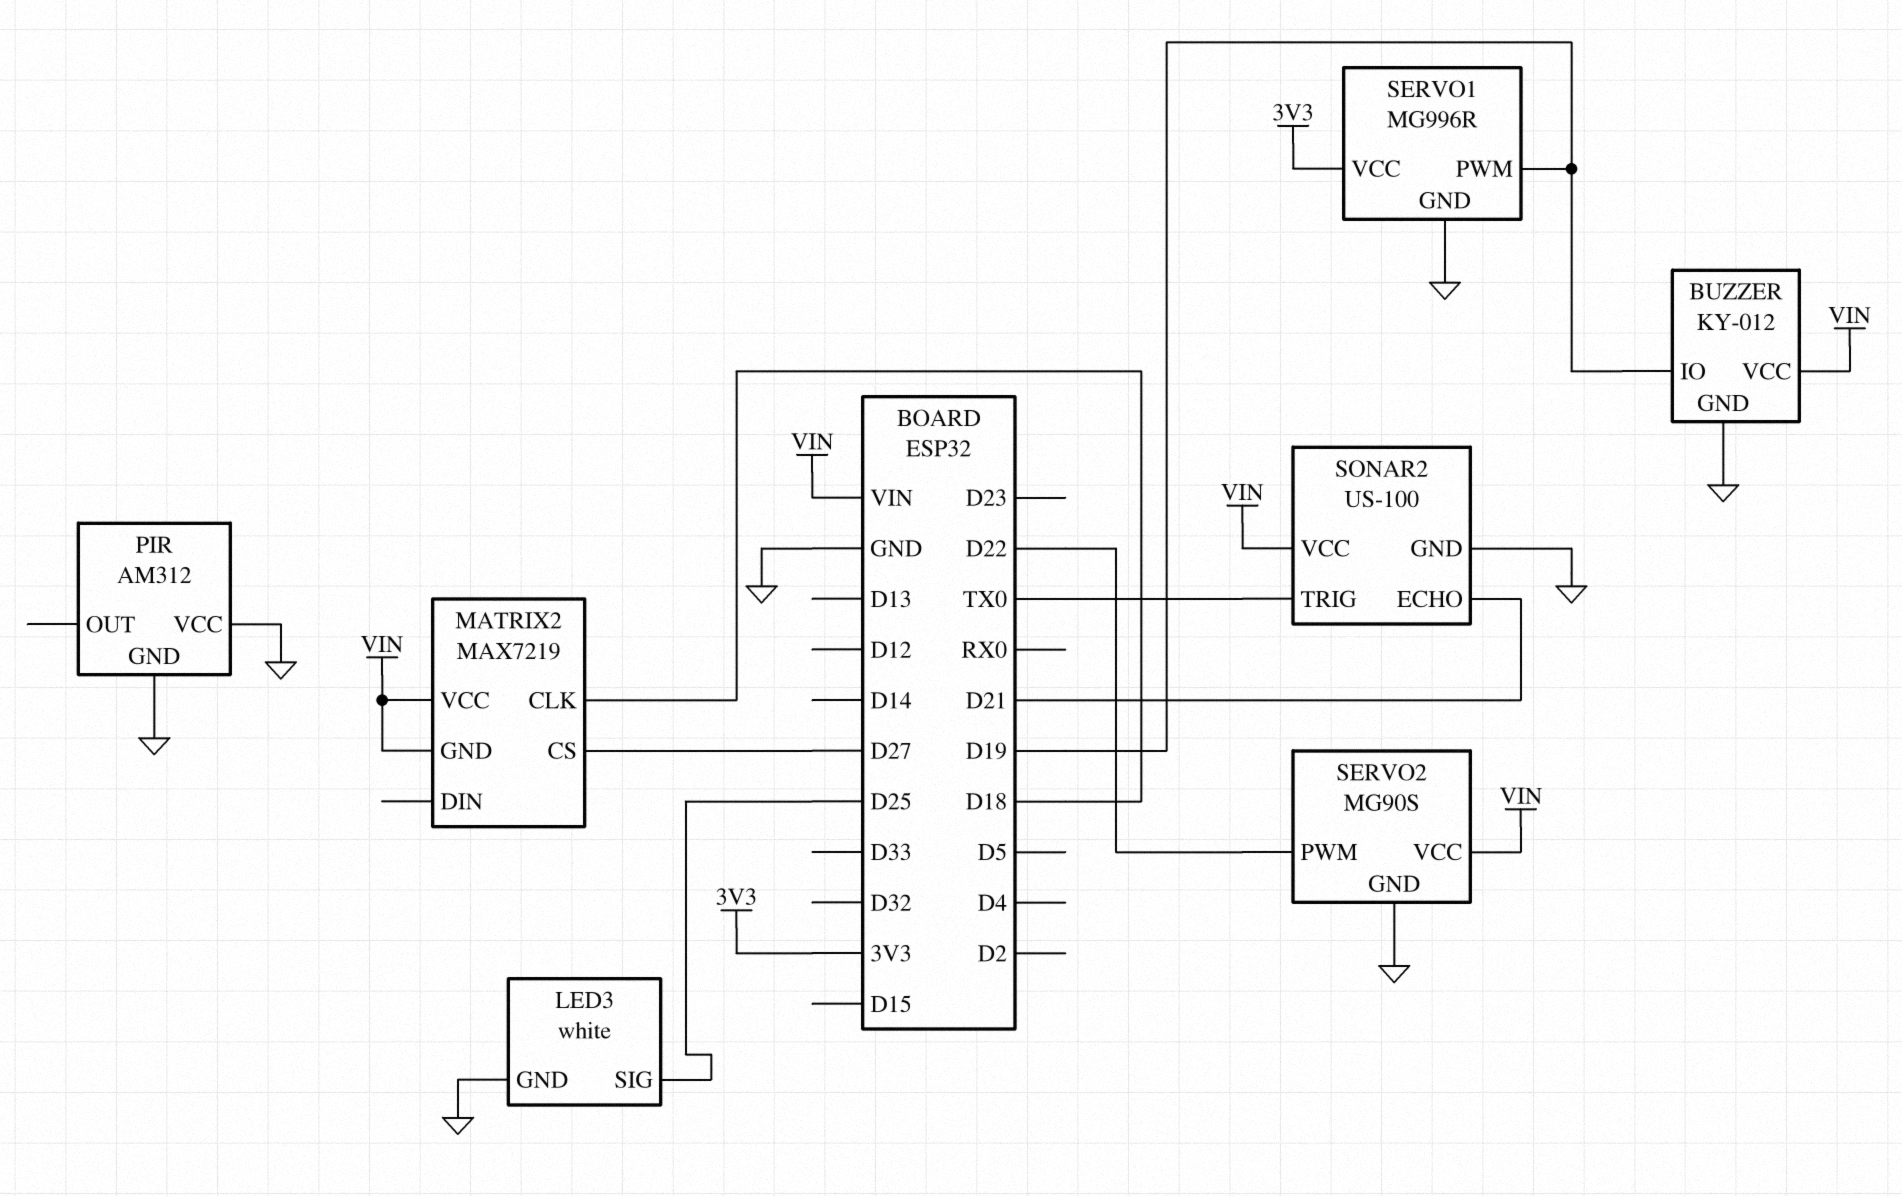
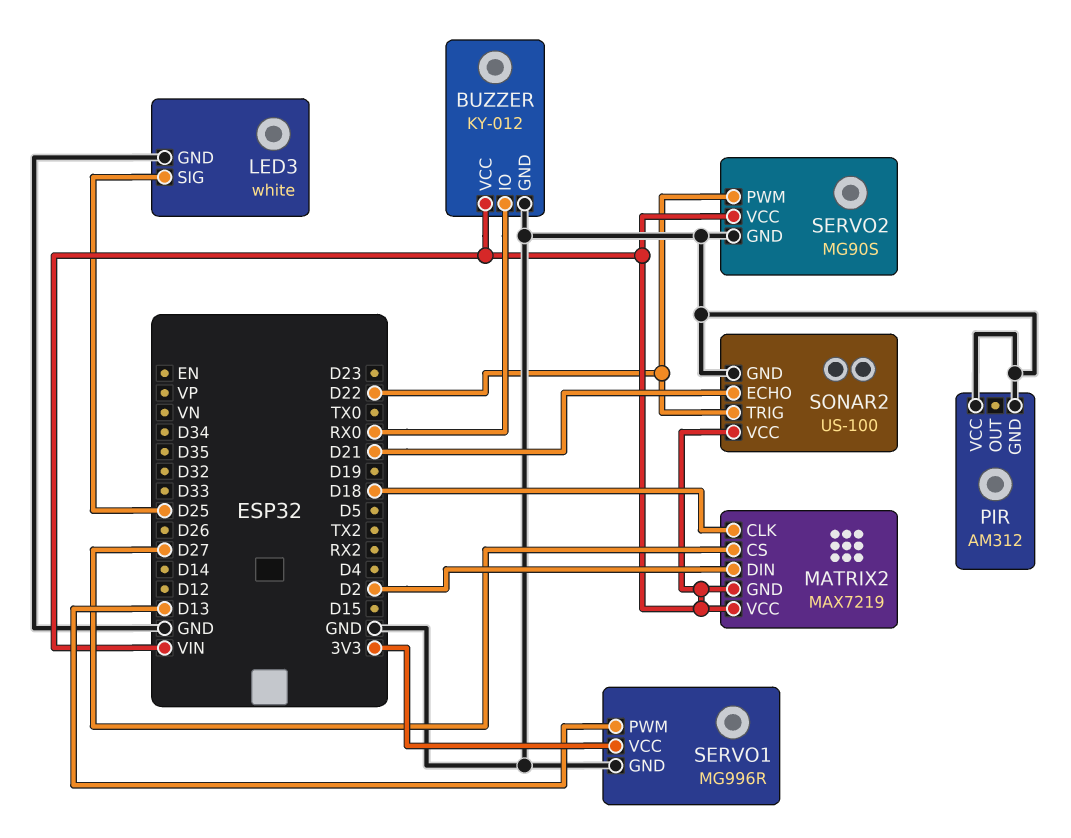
BUZZER pin IO: D19 -> RX0
MATRIX2 pin DIN: none -> D2
SERVO1 pin PWM: D19 -> D13
SONAR2 pin TRIG: TX0 -> D22

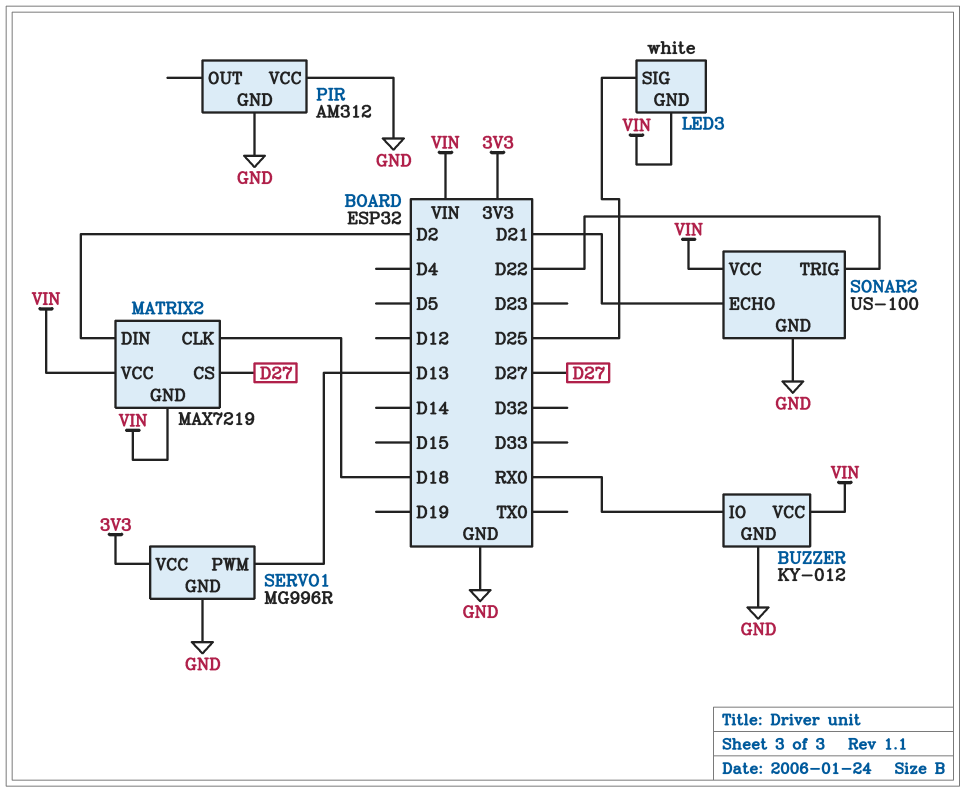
LED3 pin GND: GND -> VIN
SERVO2: MG90S -> none
SERVO2 pin GND: GND -> none
SERVO2 pin PWM: D22 -> none
SERVO2 pin VCC: VIN -> none

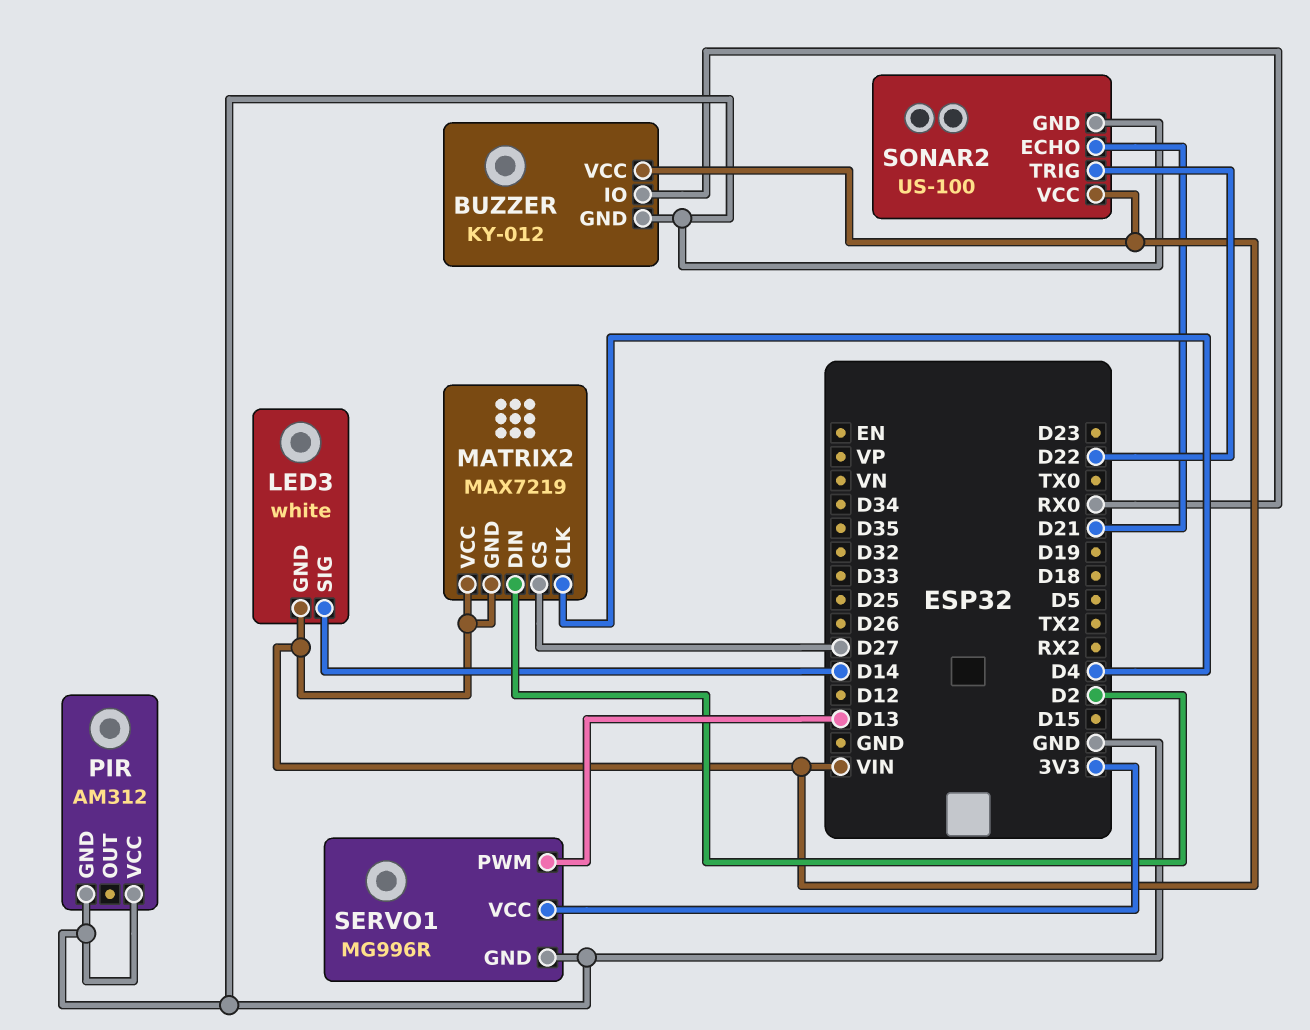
LED3 pin SIG: D25 -> D14
MATRIX2 pin CLK: D18 -> D4

